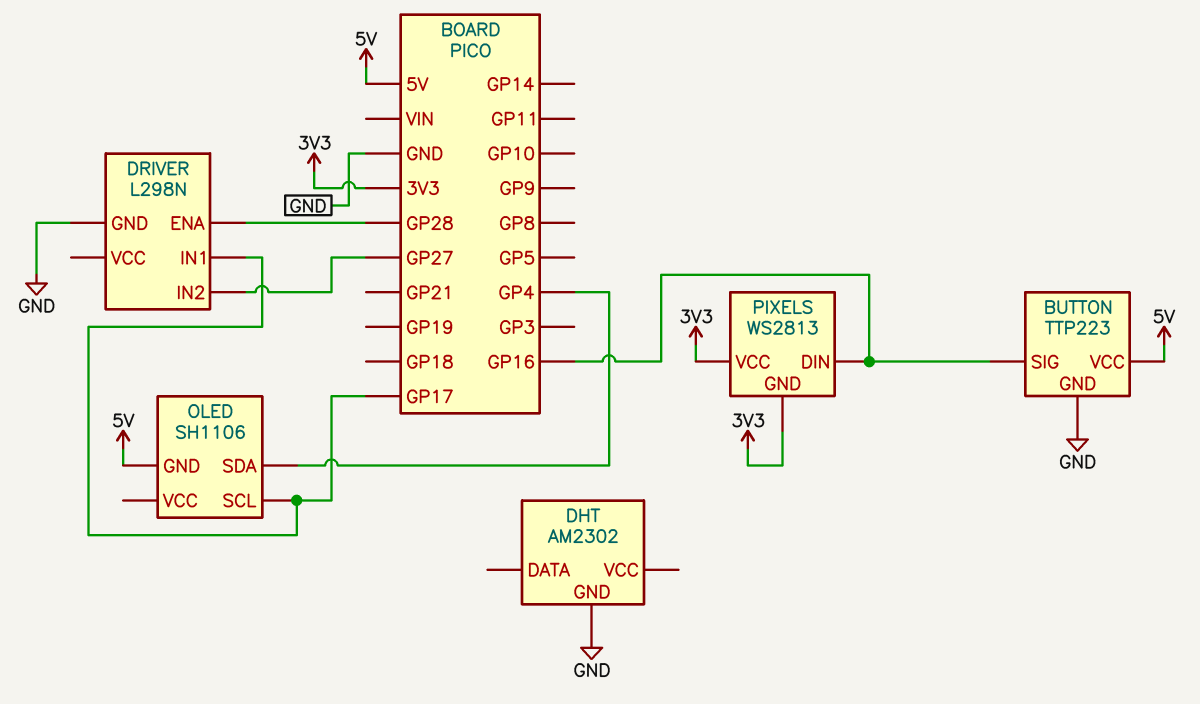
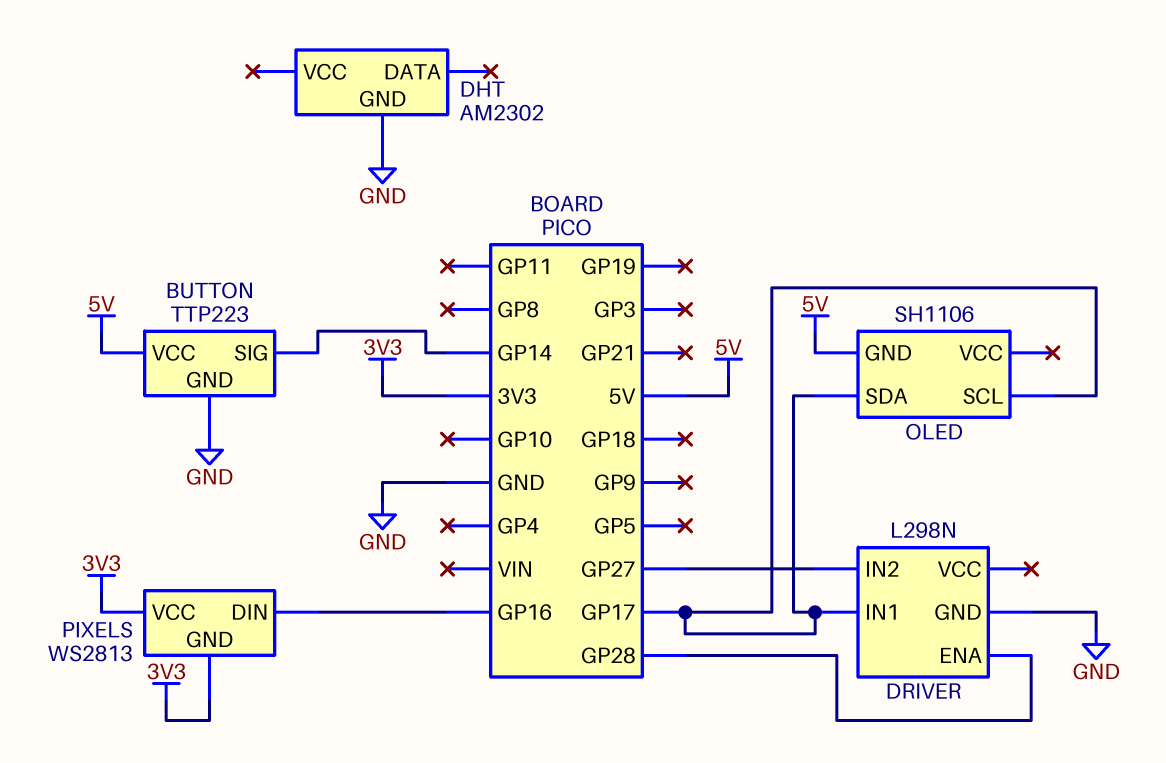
BUTTON pin SIG: GP16 -> GP14
OLED pin SDA: GP4 -> GP17

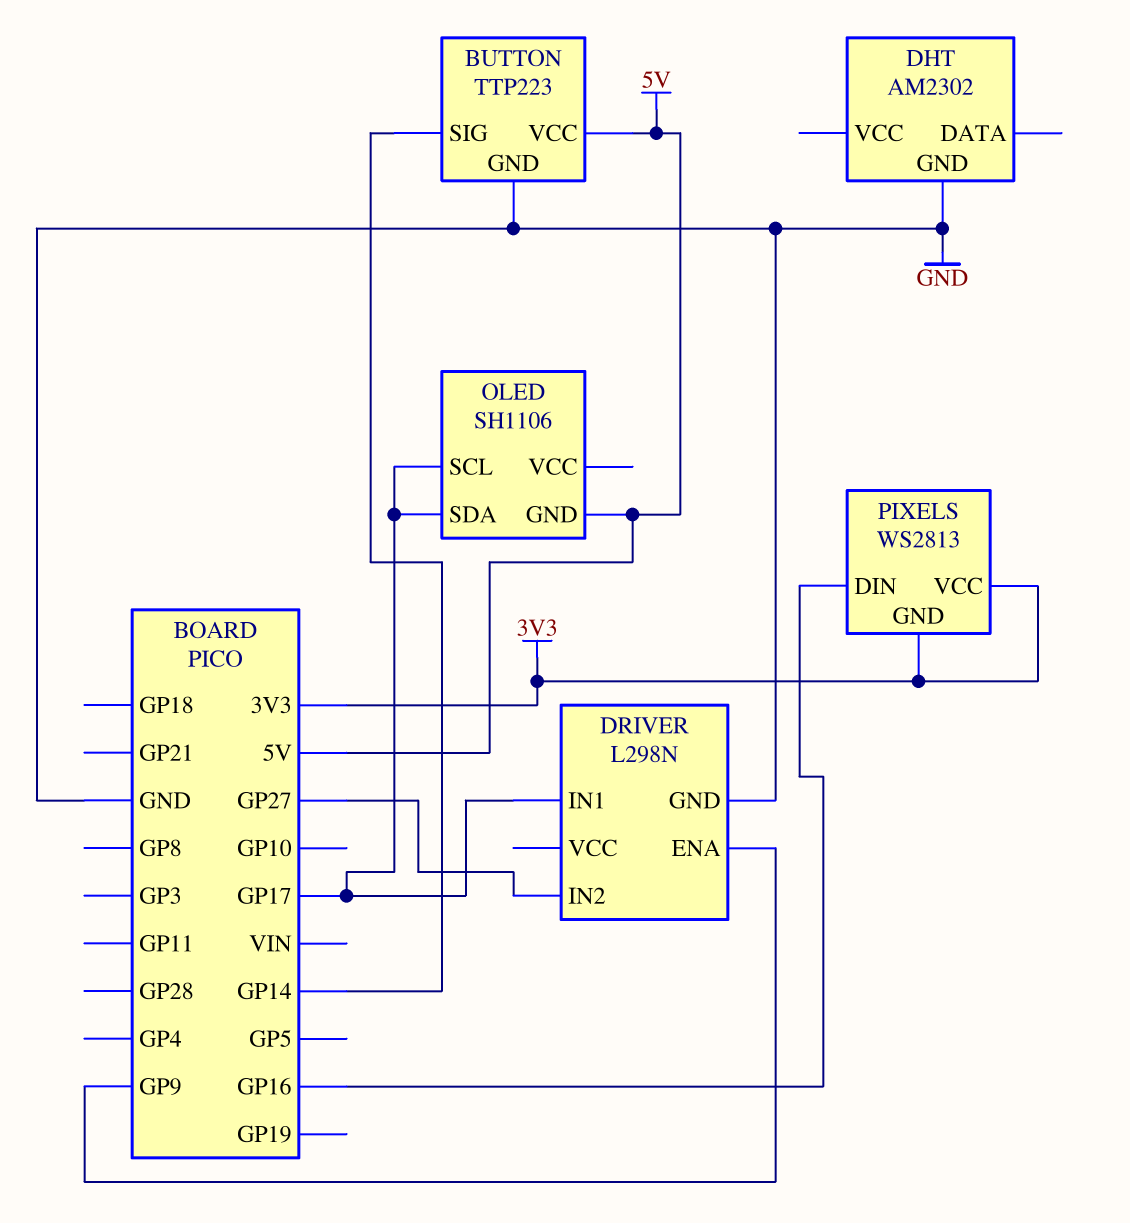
DRIVER pin ENA: GP28 -> GP9

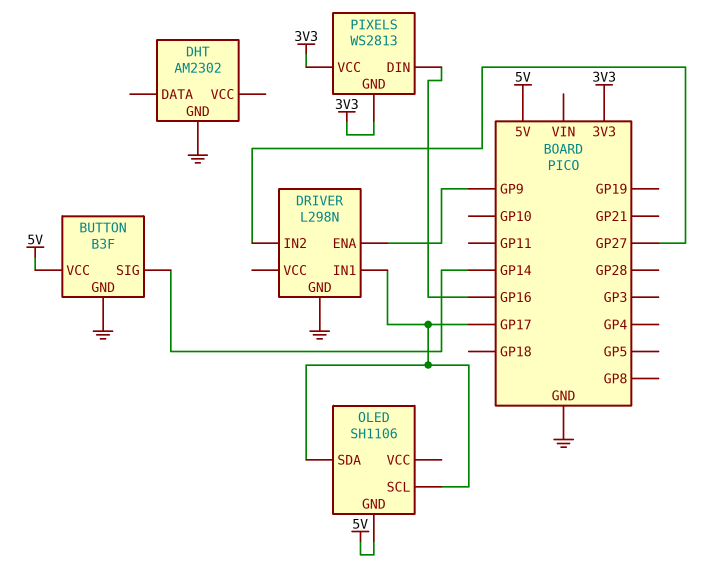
BUTTON: TTP223 -> B3F

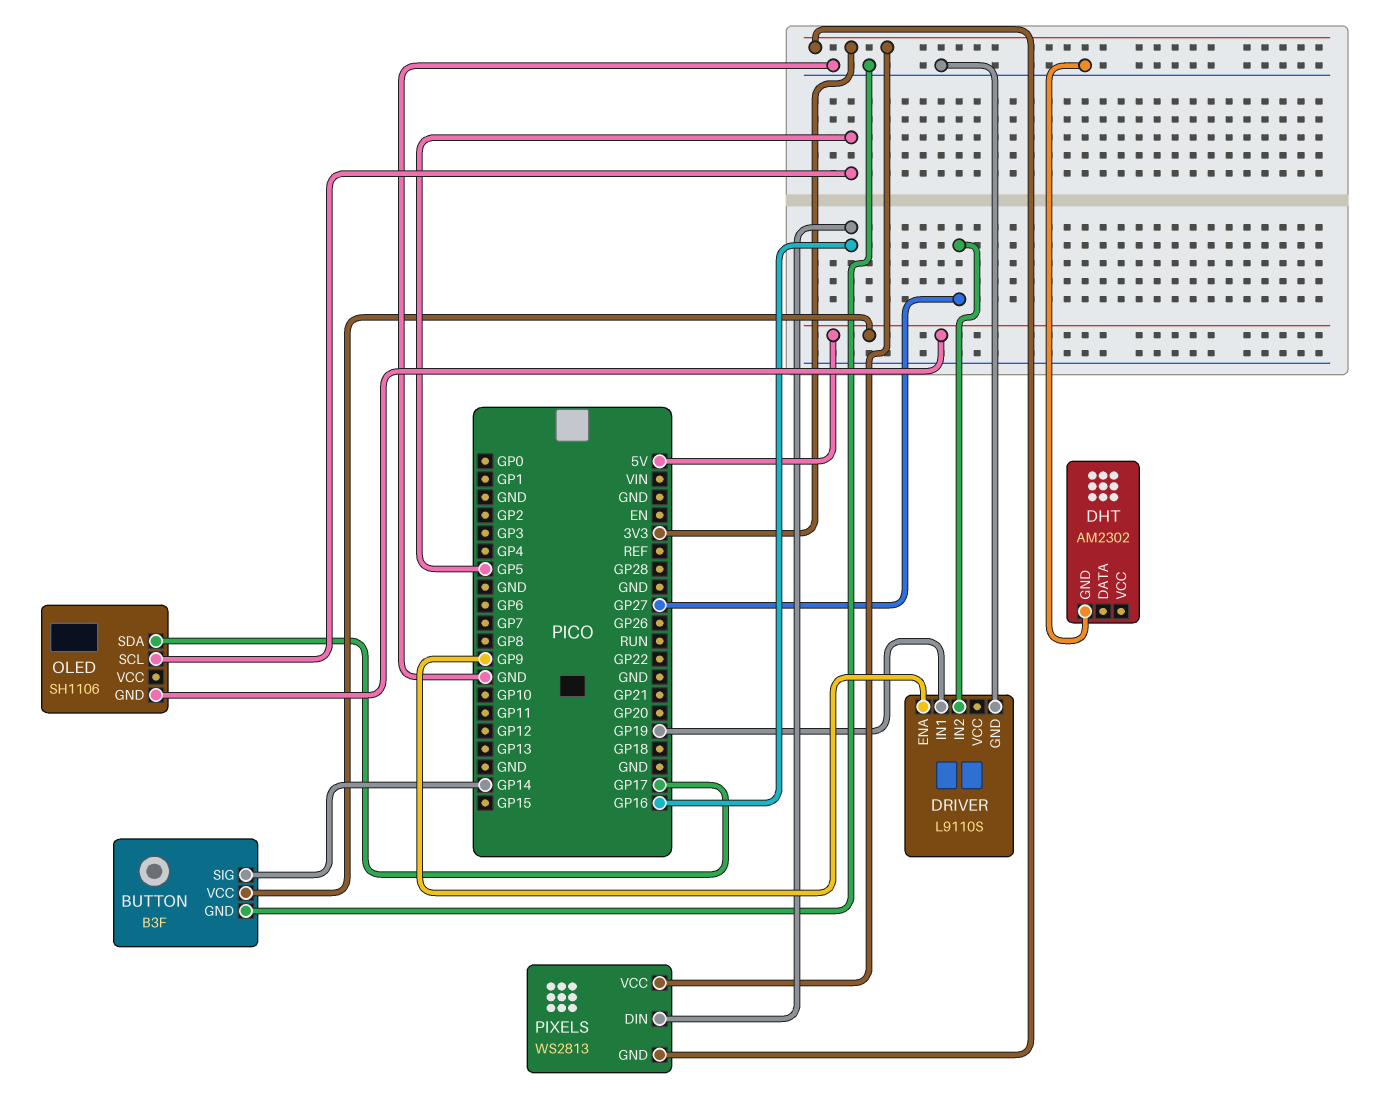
DRIVER: L298N -> L9110S
DRIVER pin IN1: GP17 -> GP19
OLED pin SCL: GP17 -> GP5

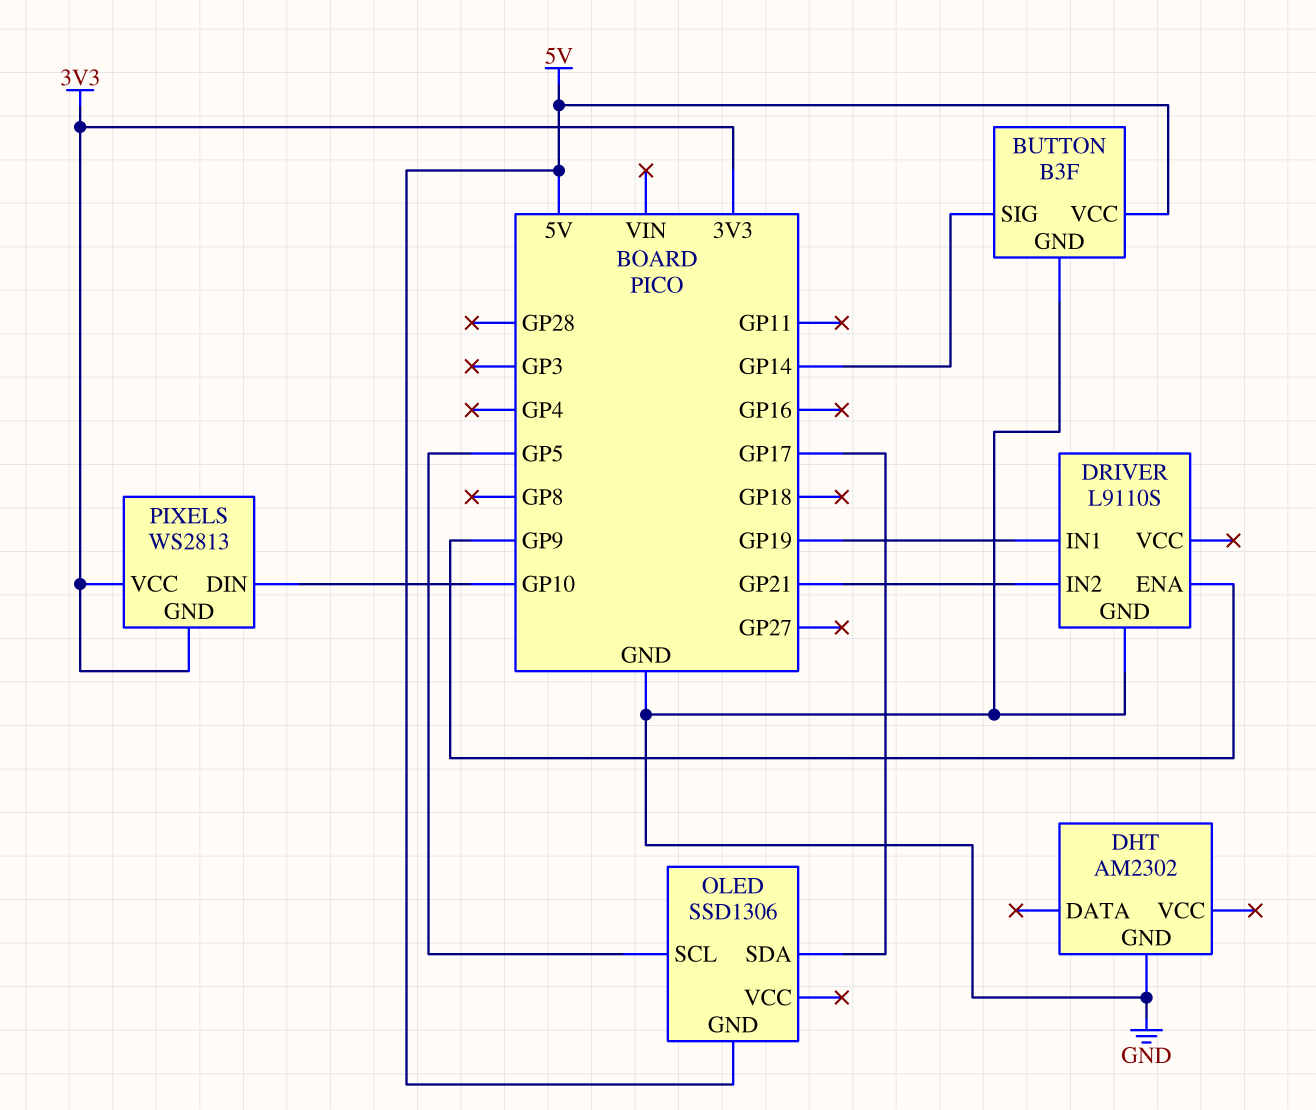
DRIVER pin IN2: GP27 -> GP21
OLED: SH1106 -> SSD1306
PIXELS pin DIN: GP16 -> GP10

